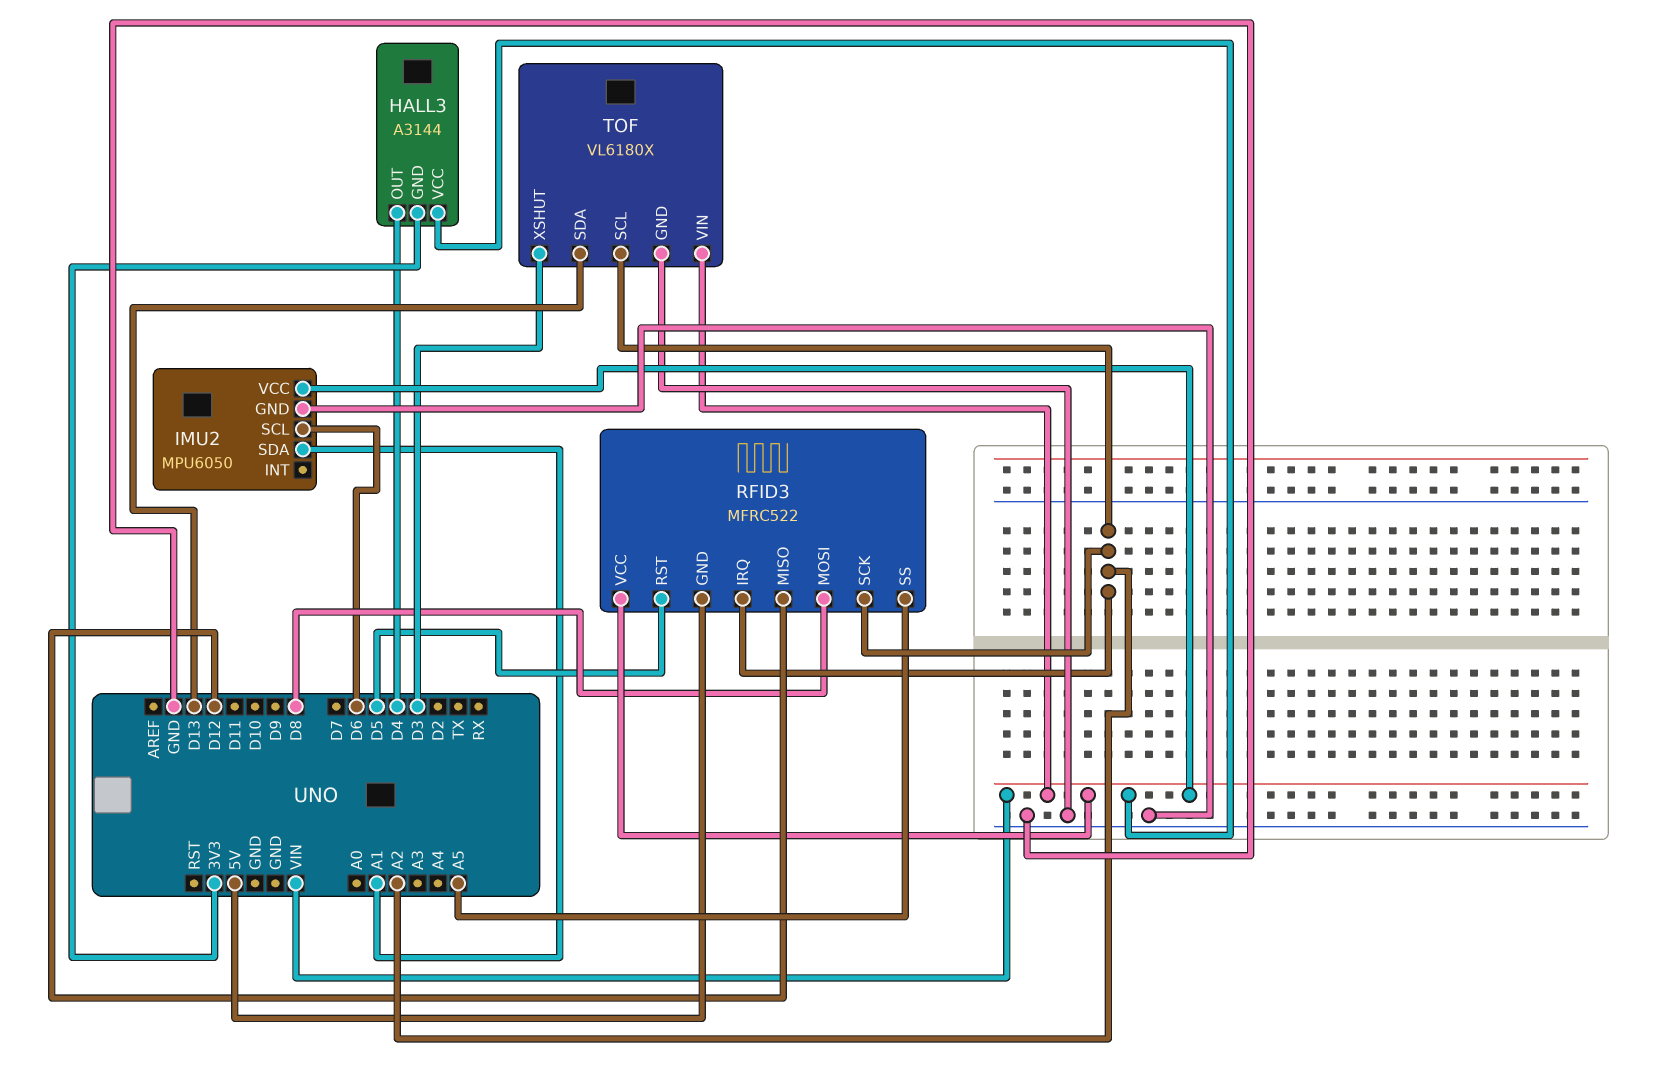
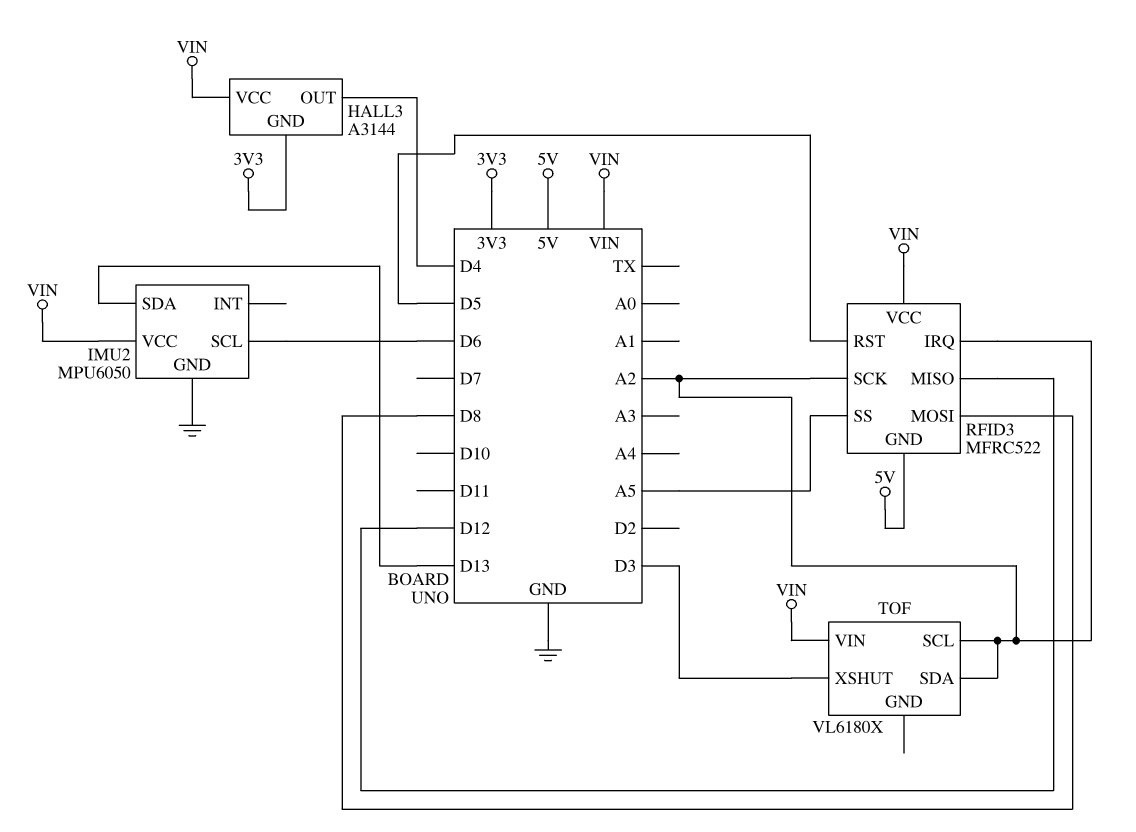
IMU2 pin SDA: A1 -> D13
TOF pin GND: GND -> none
TOF pin SDA: D13 -> A2

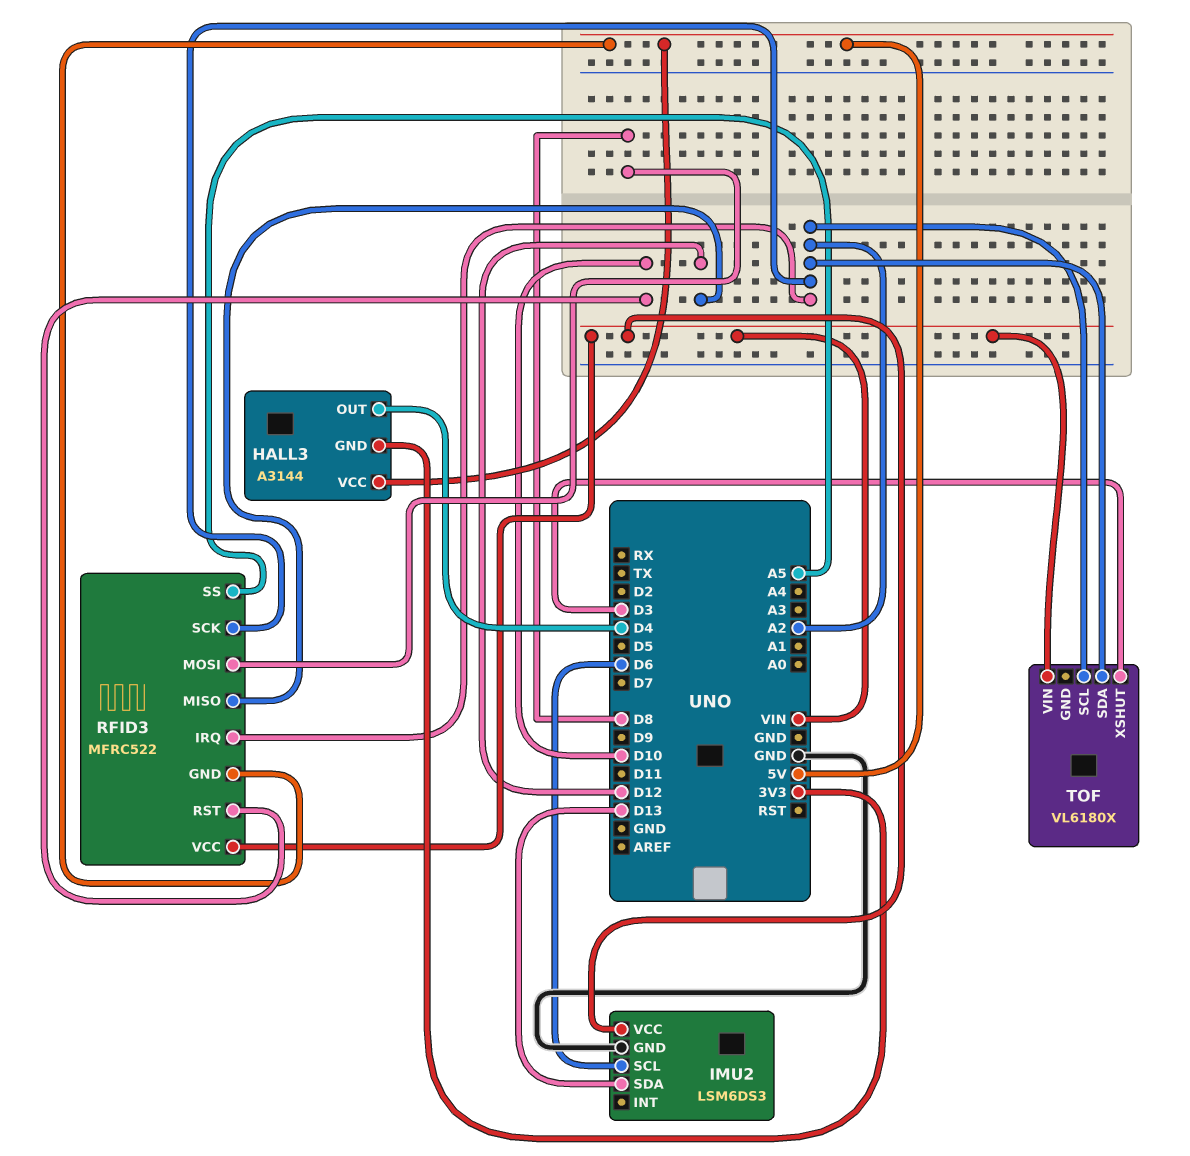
HALL3 pin VCC: VIN -> 5V
IMU2: MPU6050 -> LSM6DS3
RFID3 pin RST: D5 -> D10

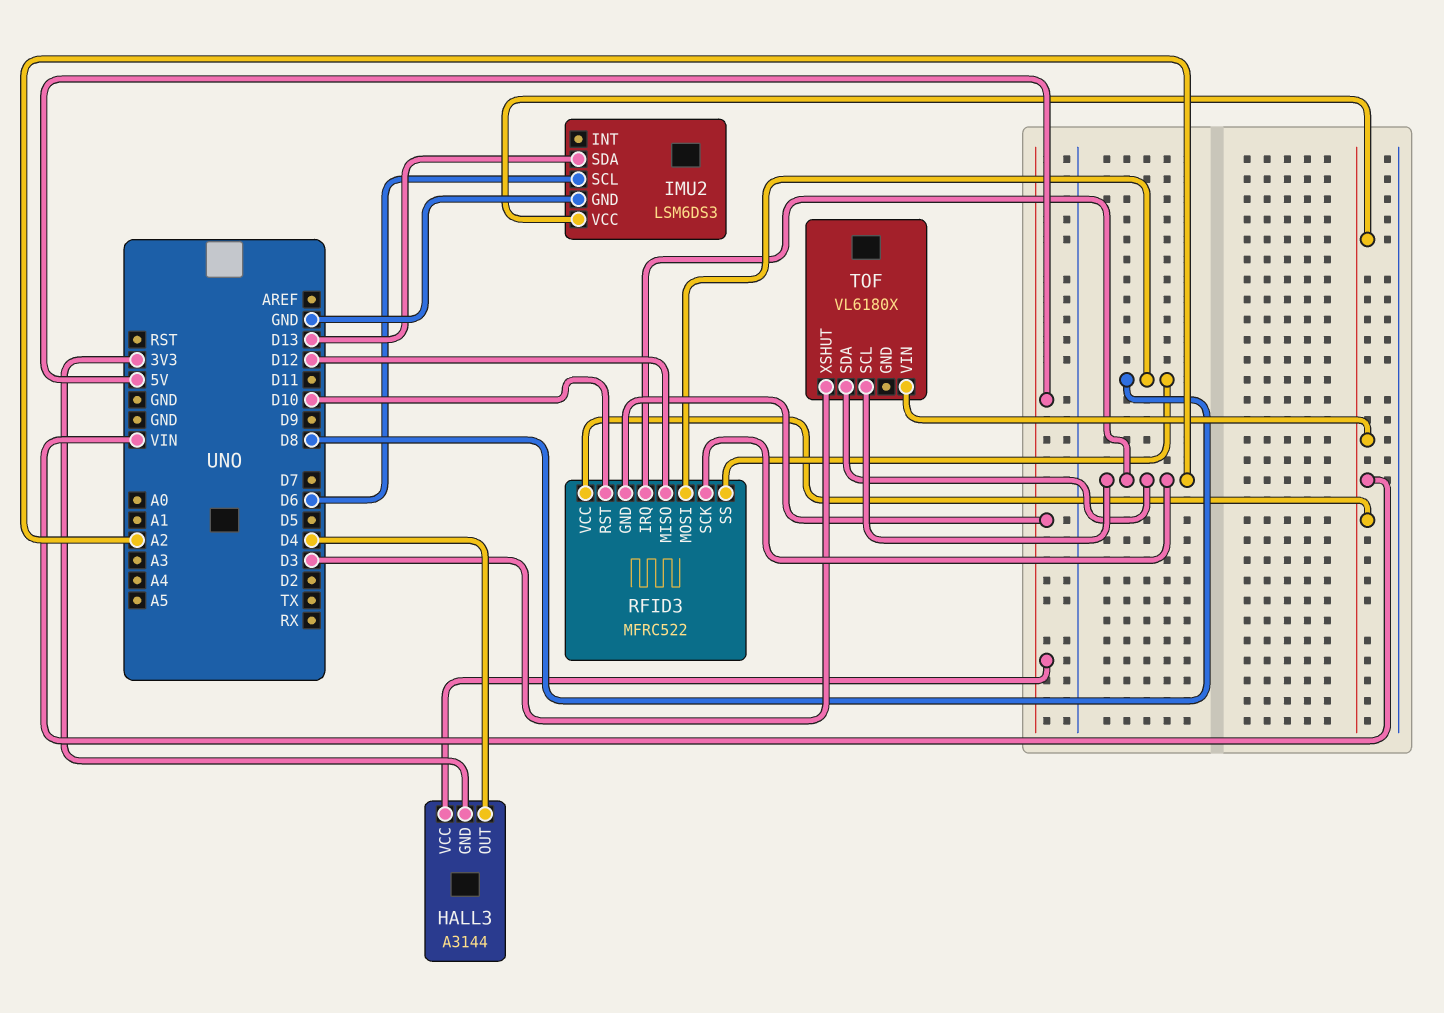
RFID3 pin SS: A5 -> D8

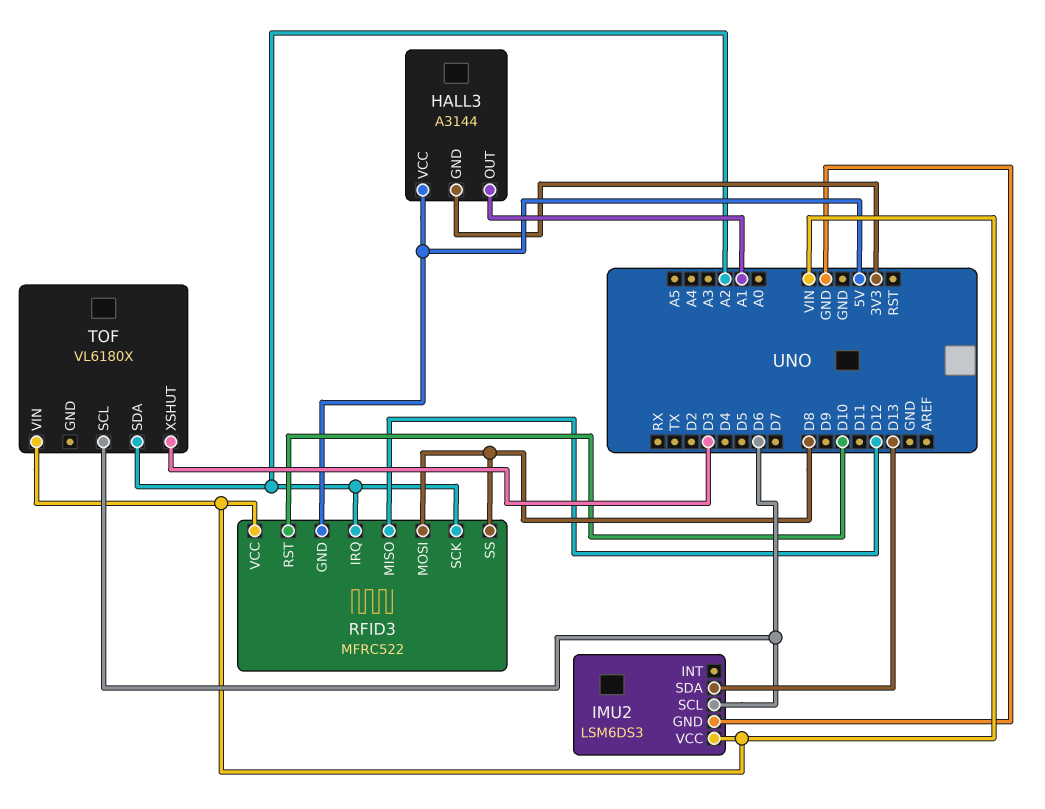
HALL3 pin OUT: D4 -> A1
TOF pin SCL: A2 -> D6

